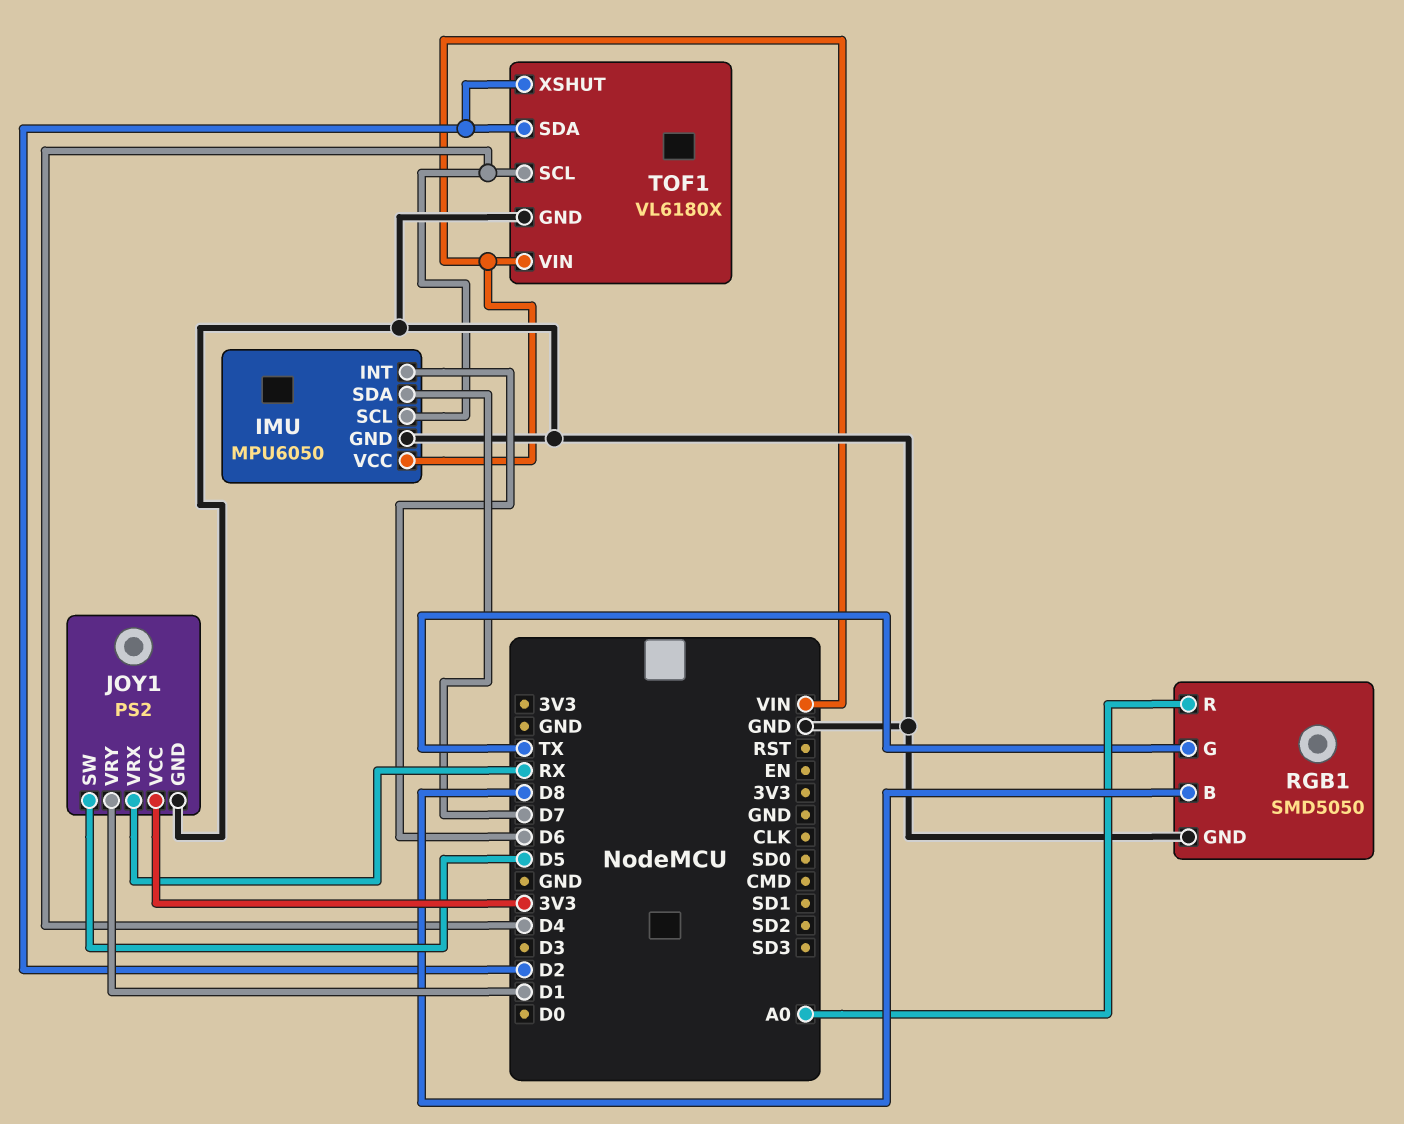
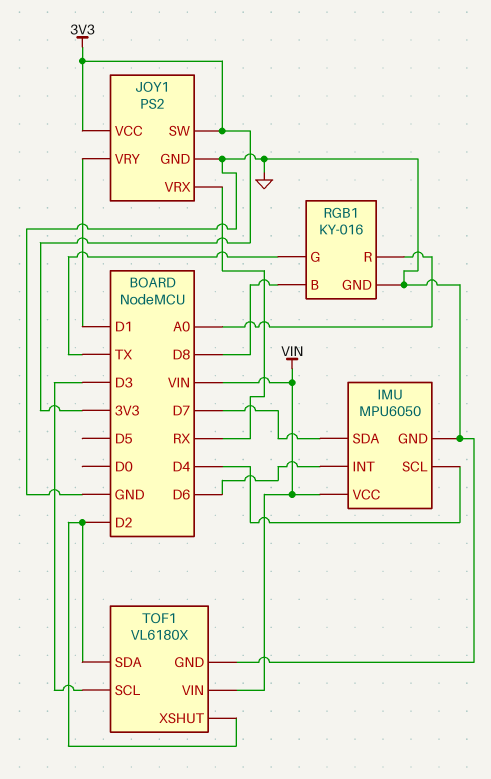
JOY1 pin SW: D5 -> 3V3
RGB1: SMD5050 -> KY-016
TOF1 pin SCL: D4 -> D3

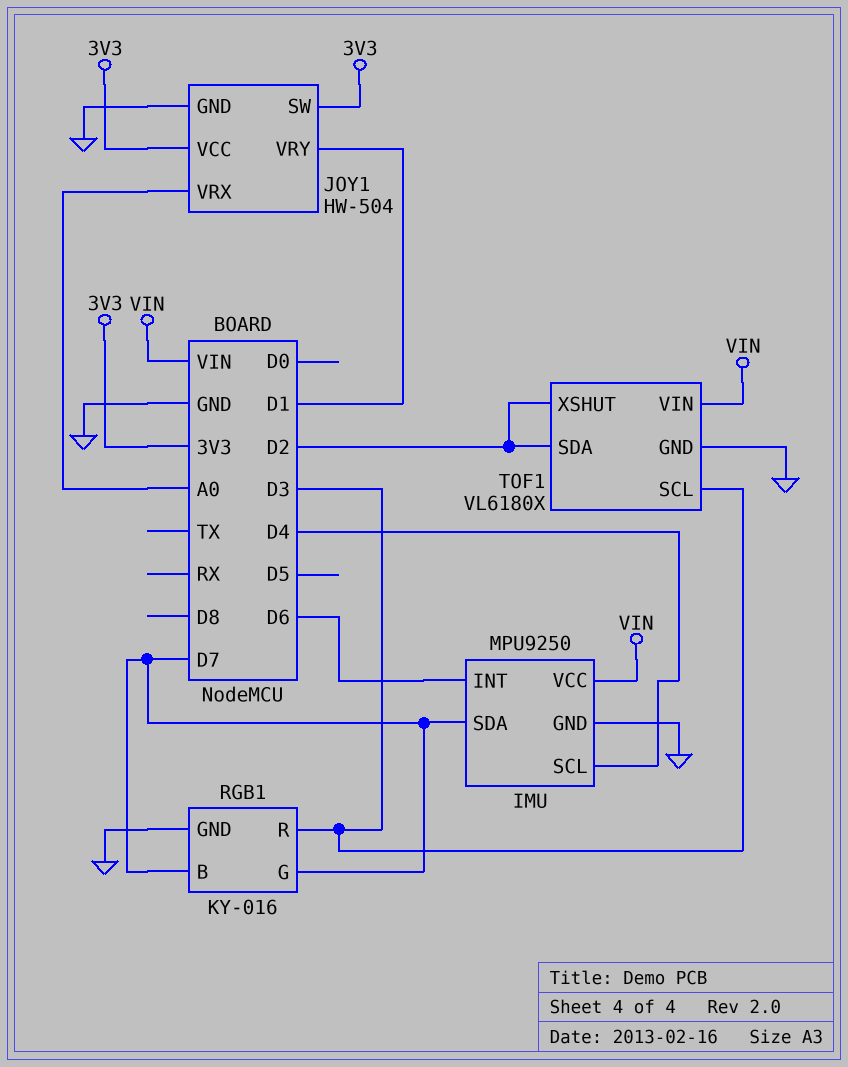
IMU: MPU6050 -> MPU9250
JOY1: PS2 -> HW-504
JOY1 pin VRX: RX -> A0
RGB1 pin B: D8 -> D7
RGB1 pin G: TX -> D7
RGB1 pin R: A0 -> D3

